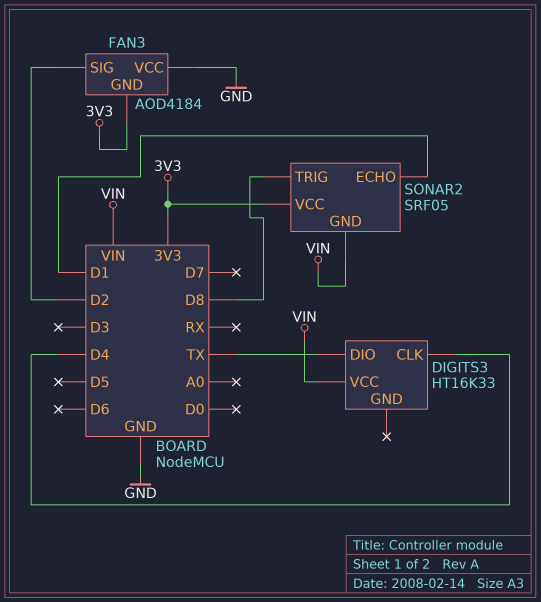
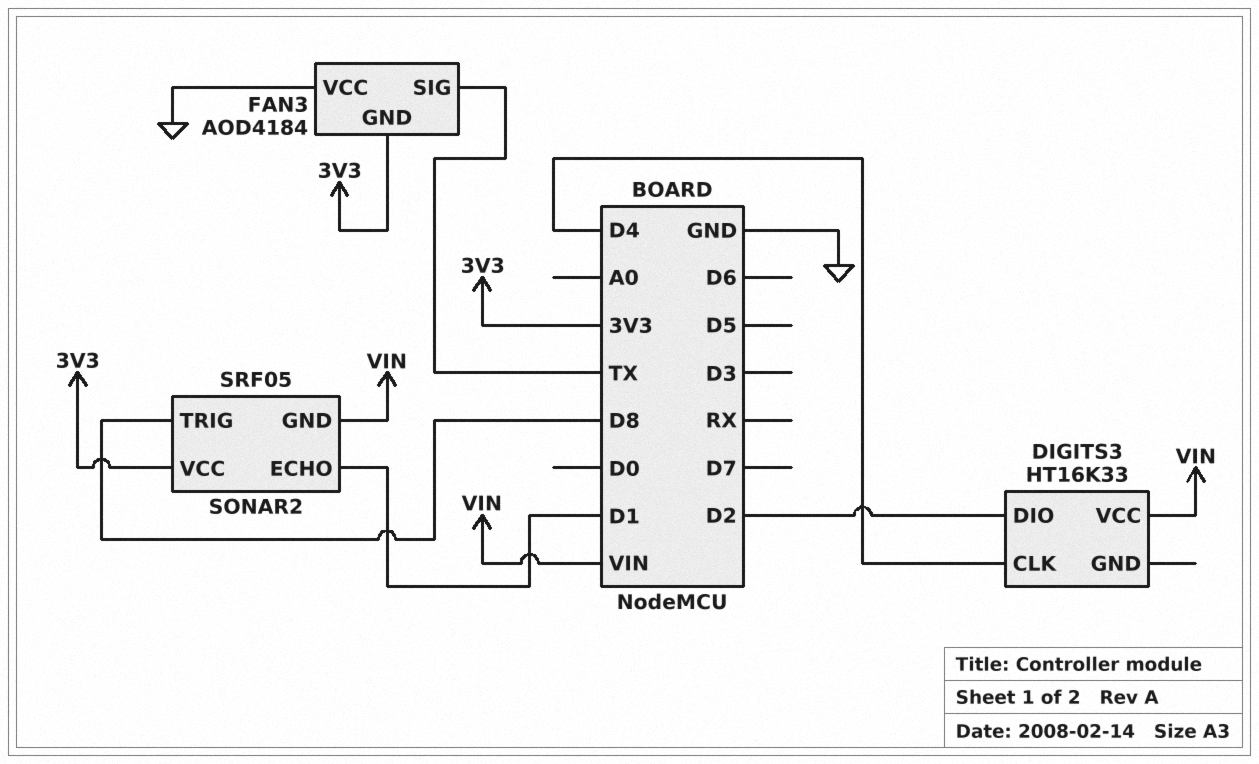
DIGITS3 pin DIO: TX -> D2
FAN3 pin SIG: D2 -> TX

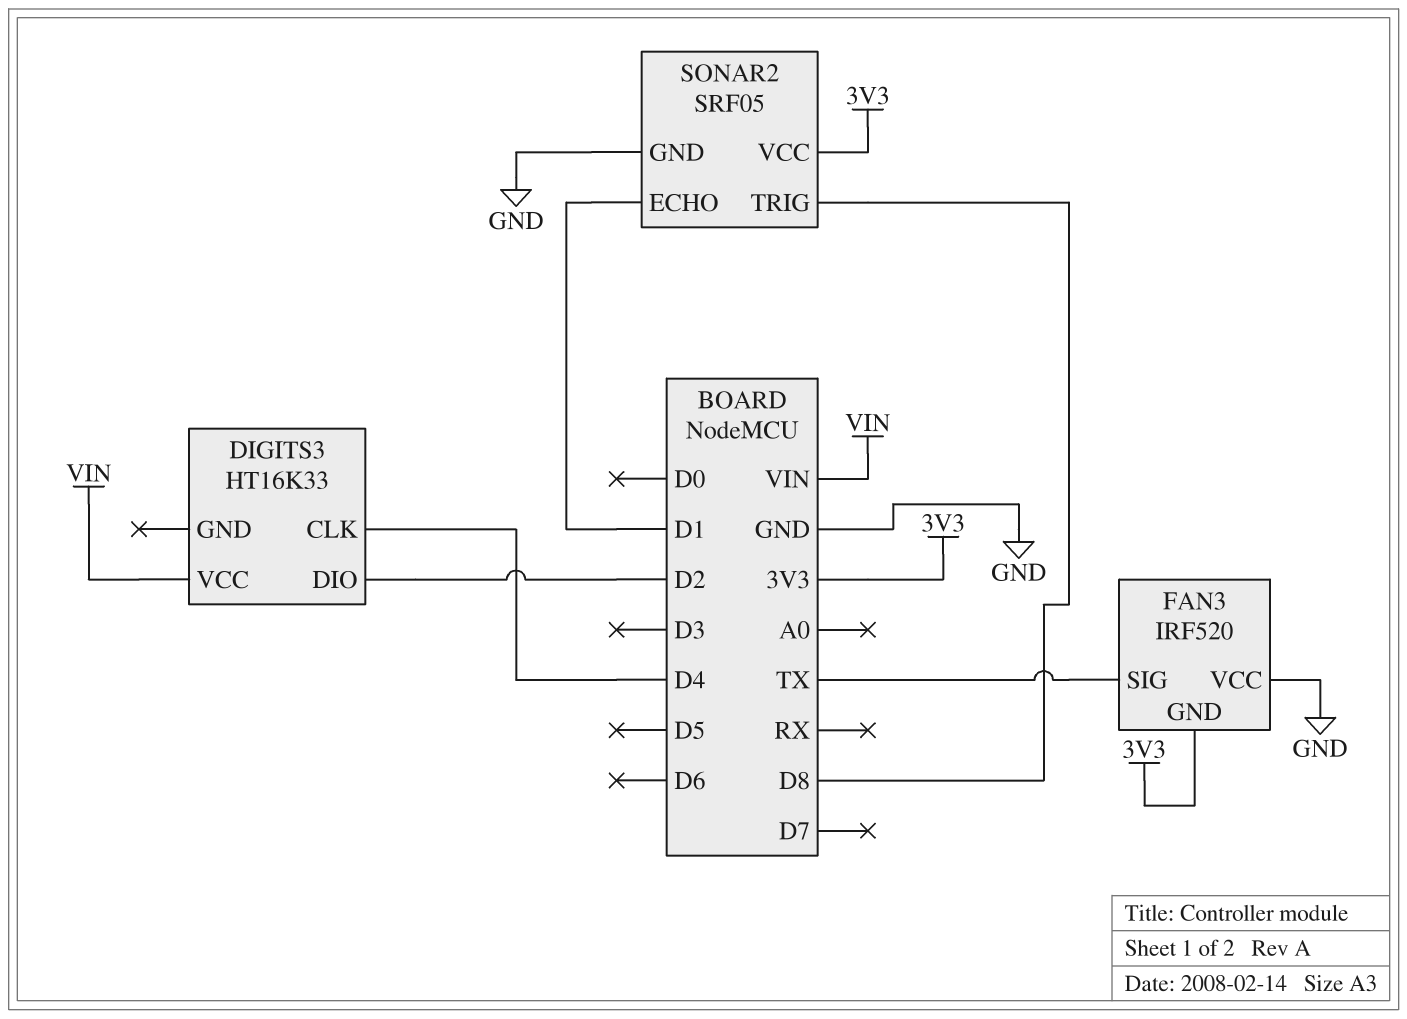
FAN3: AOD4184 -> IRF520
SONAR2 pin GND: VIN -> GND

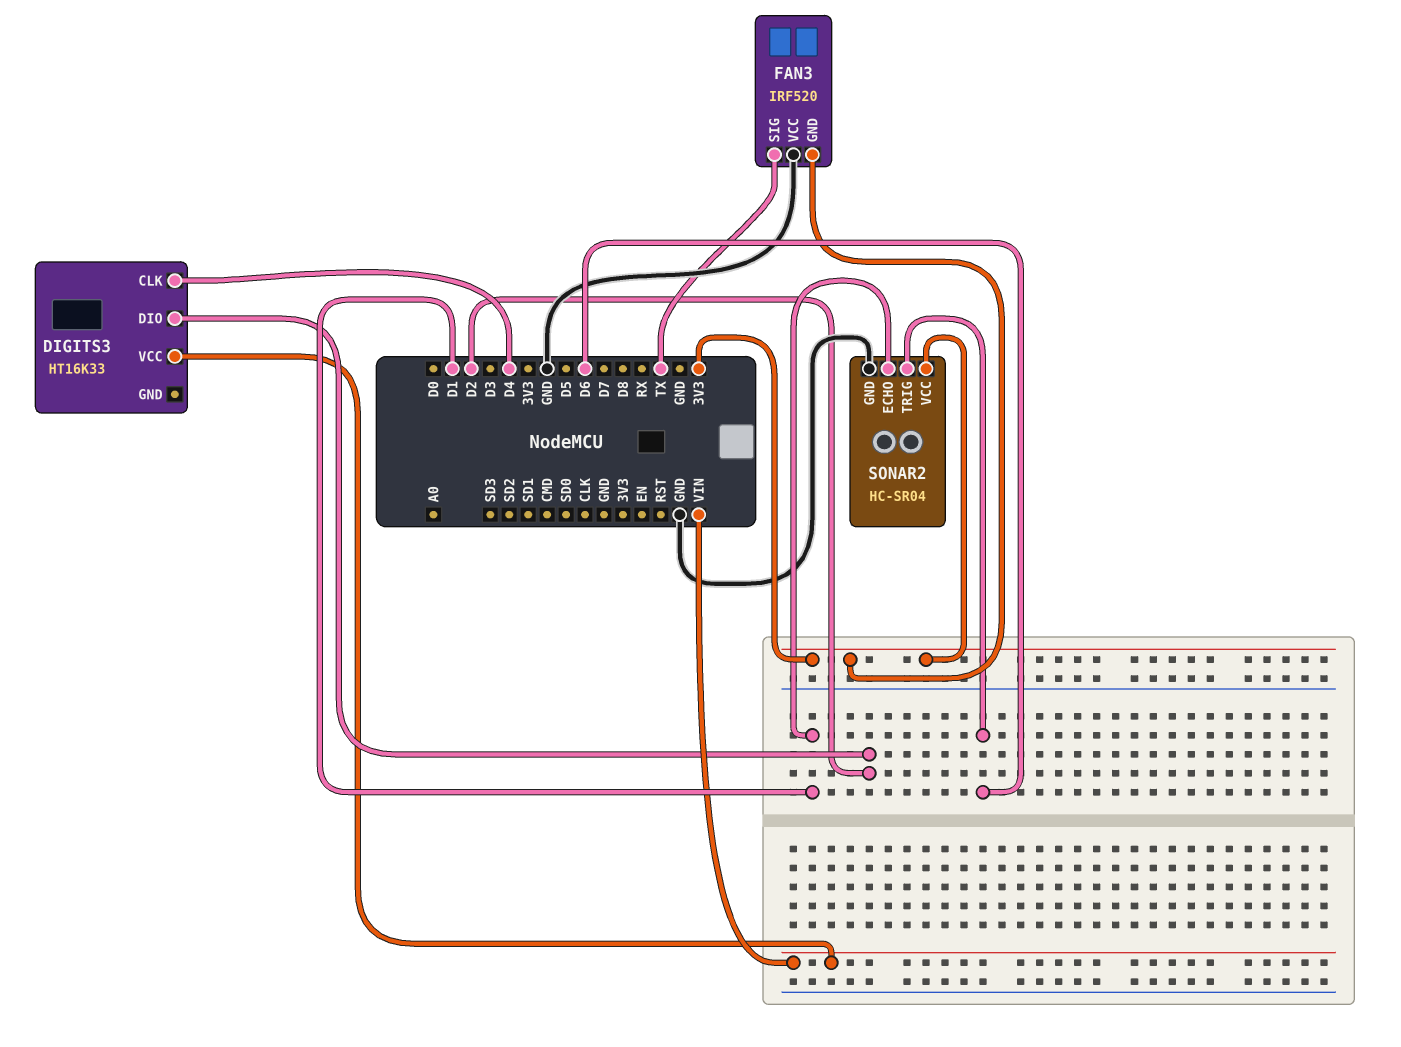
SONAR2: SRF05 -> HC-SR04
SONAR2 pin TRIG: D8 -> D6

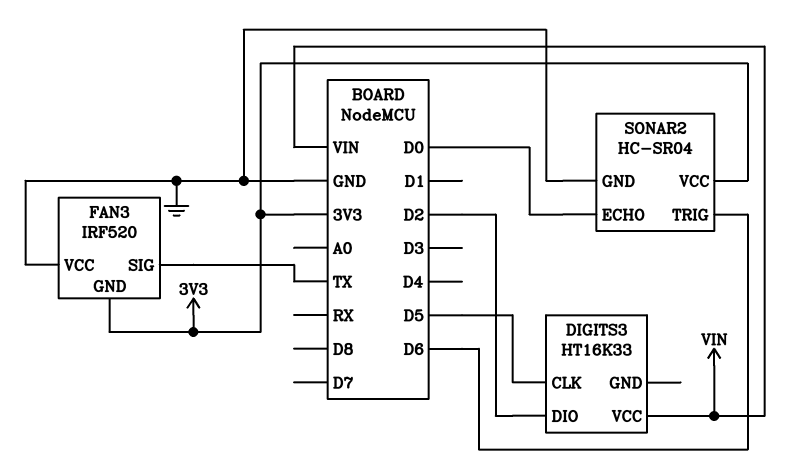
DIGITS3 pin CLK: D4 -> D5
SONAR2 pin ECHO: D1 -> D0

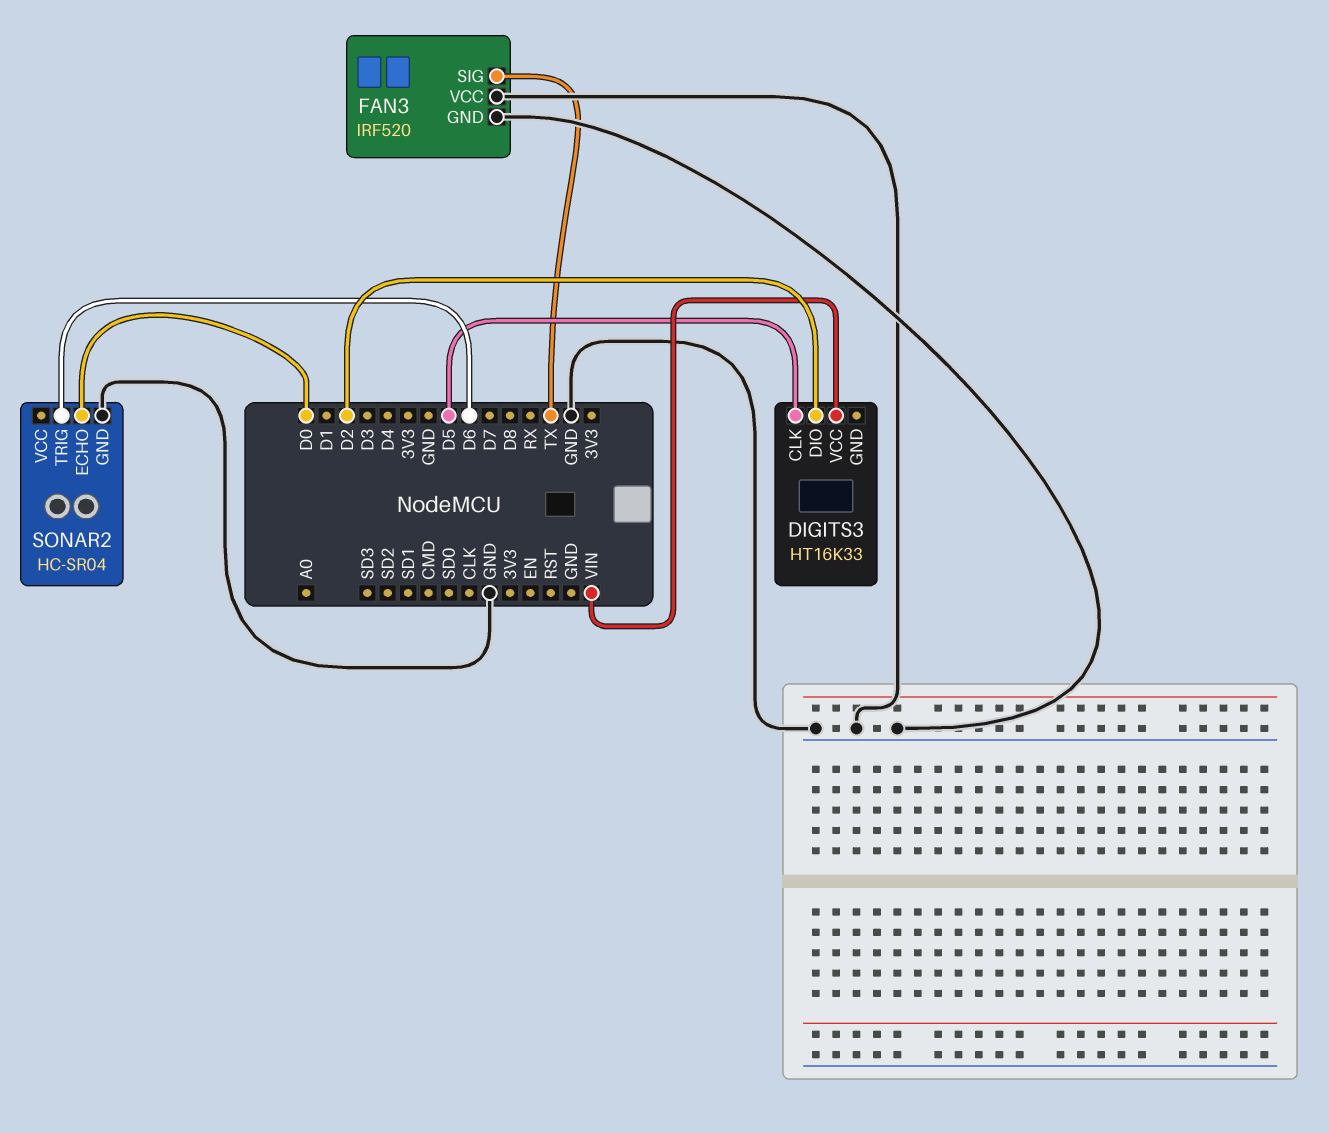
FAN3 pin GND: 3V3 -> GND
SONAR2 pin VCC: 3V3 -> none

